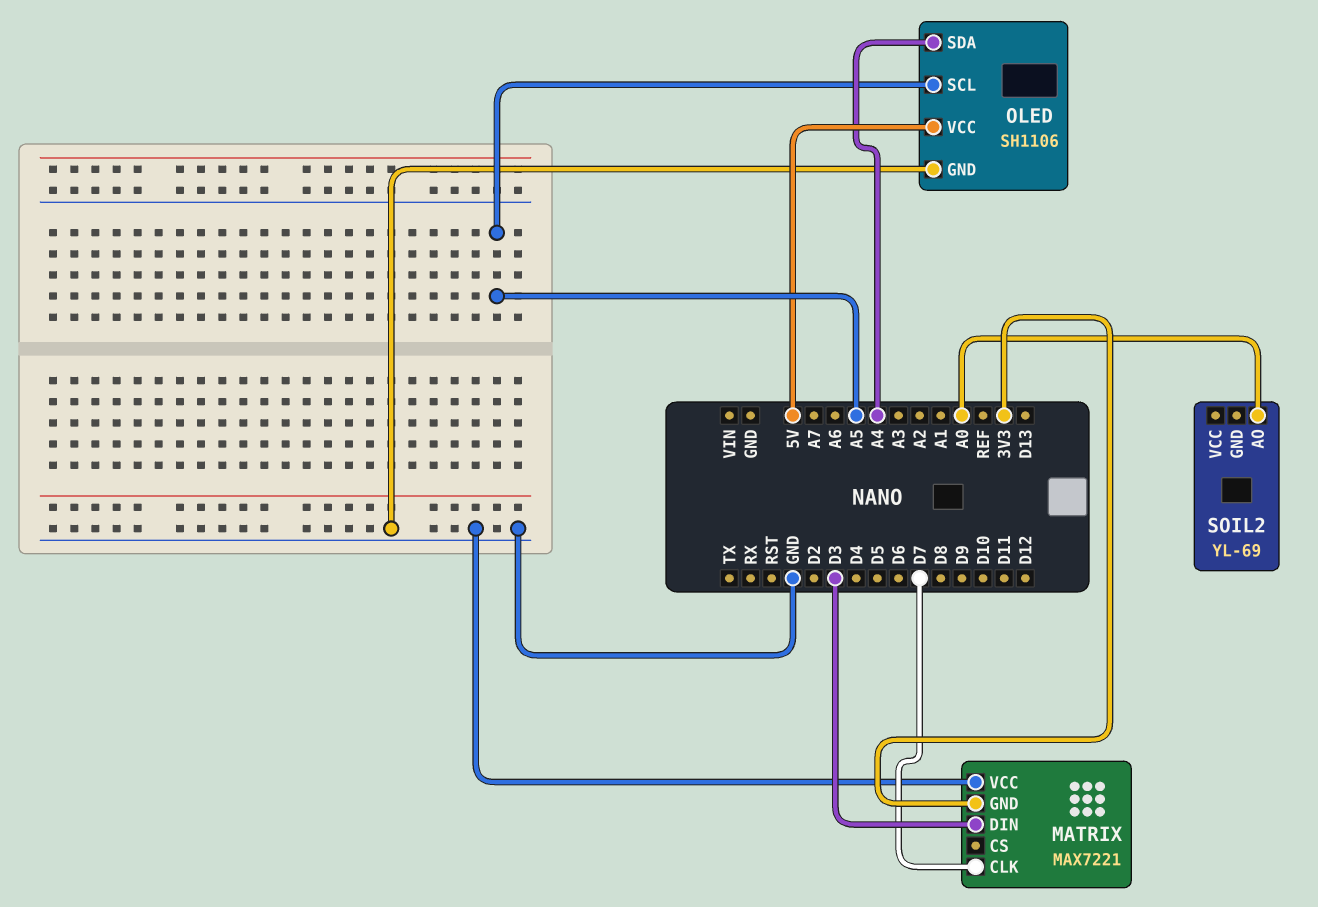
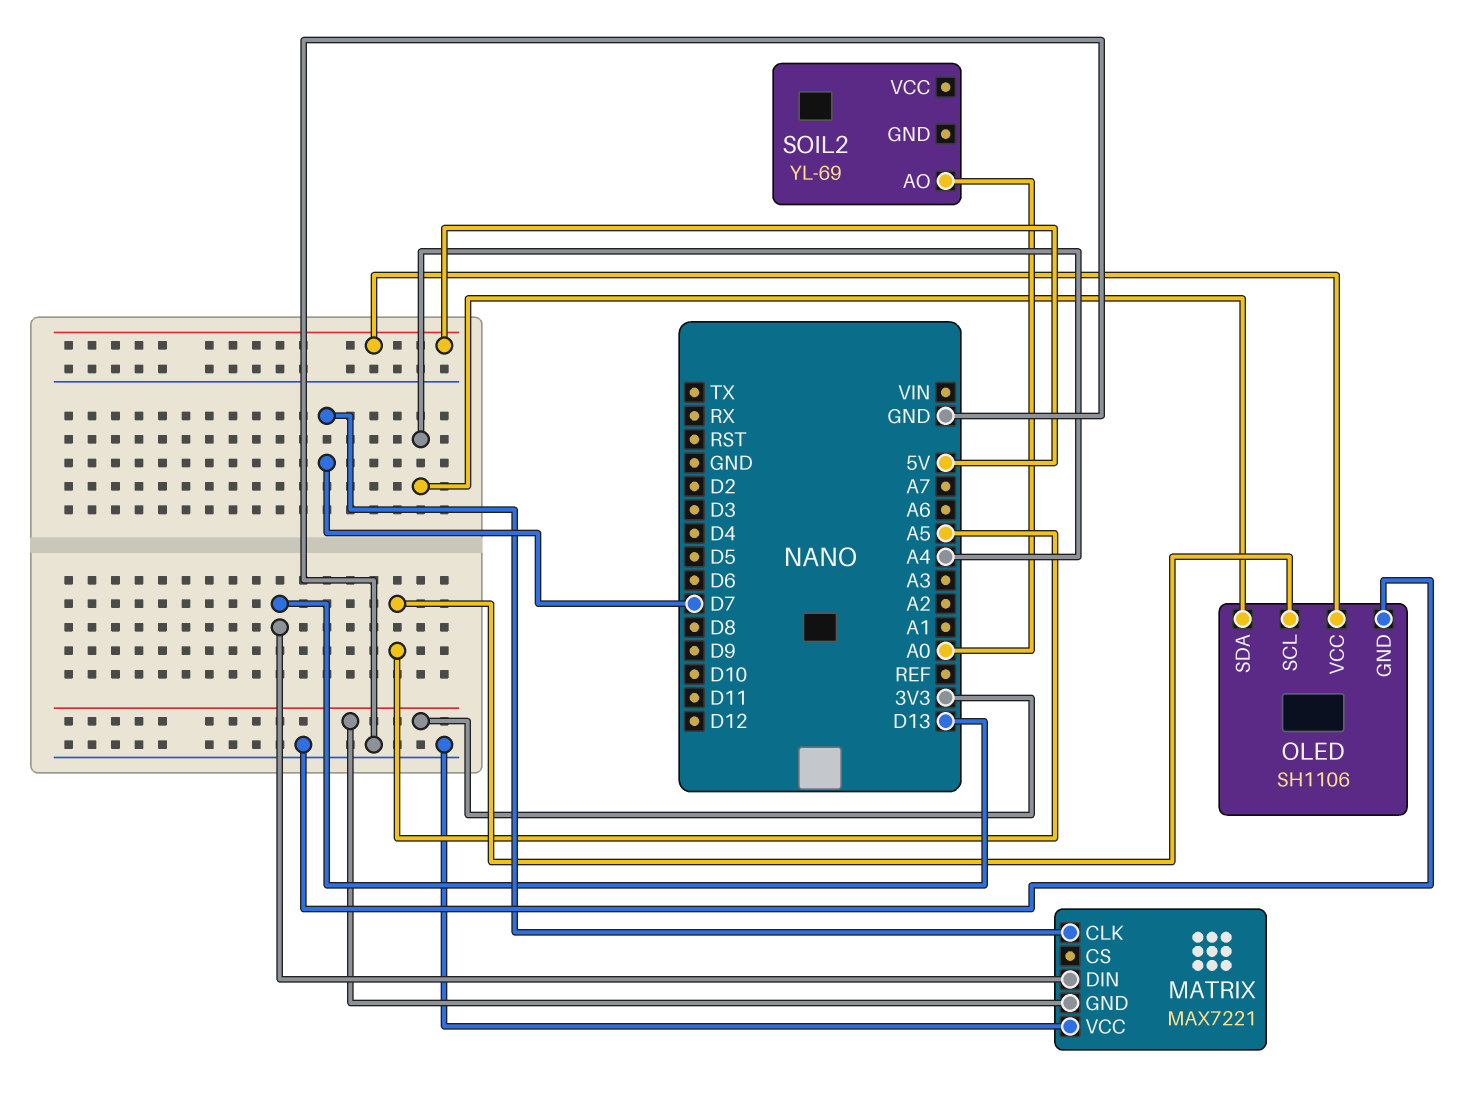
MATRIX pin DIN: D3 -> D13

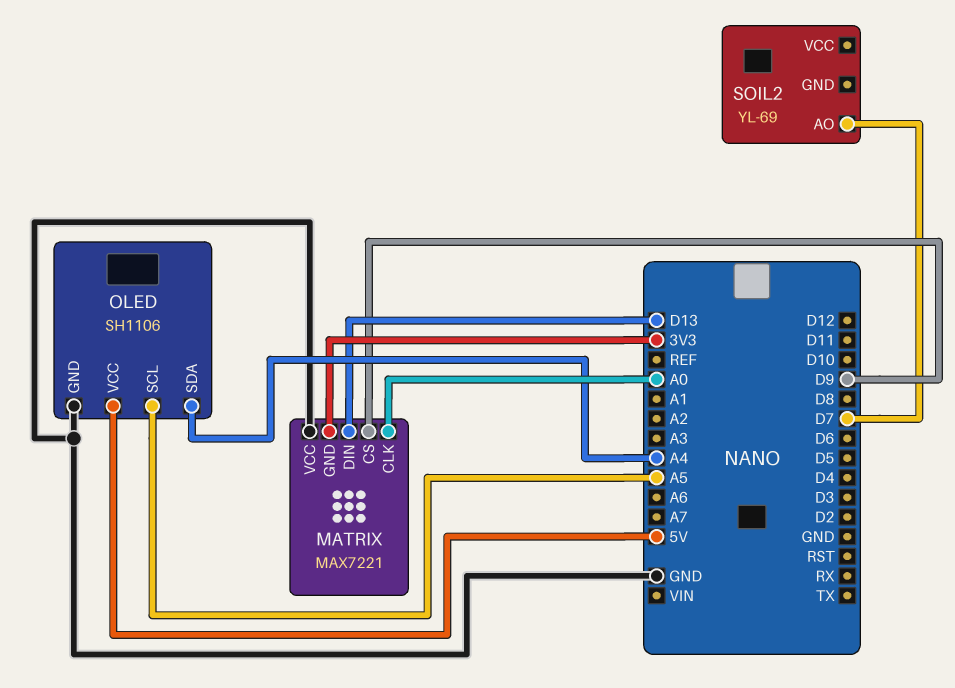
MATRIX pin CLK: D7 -> A0
MATRIX pin CS: none -> D9
SOIL2 pin AO: A0 -> D7

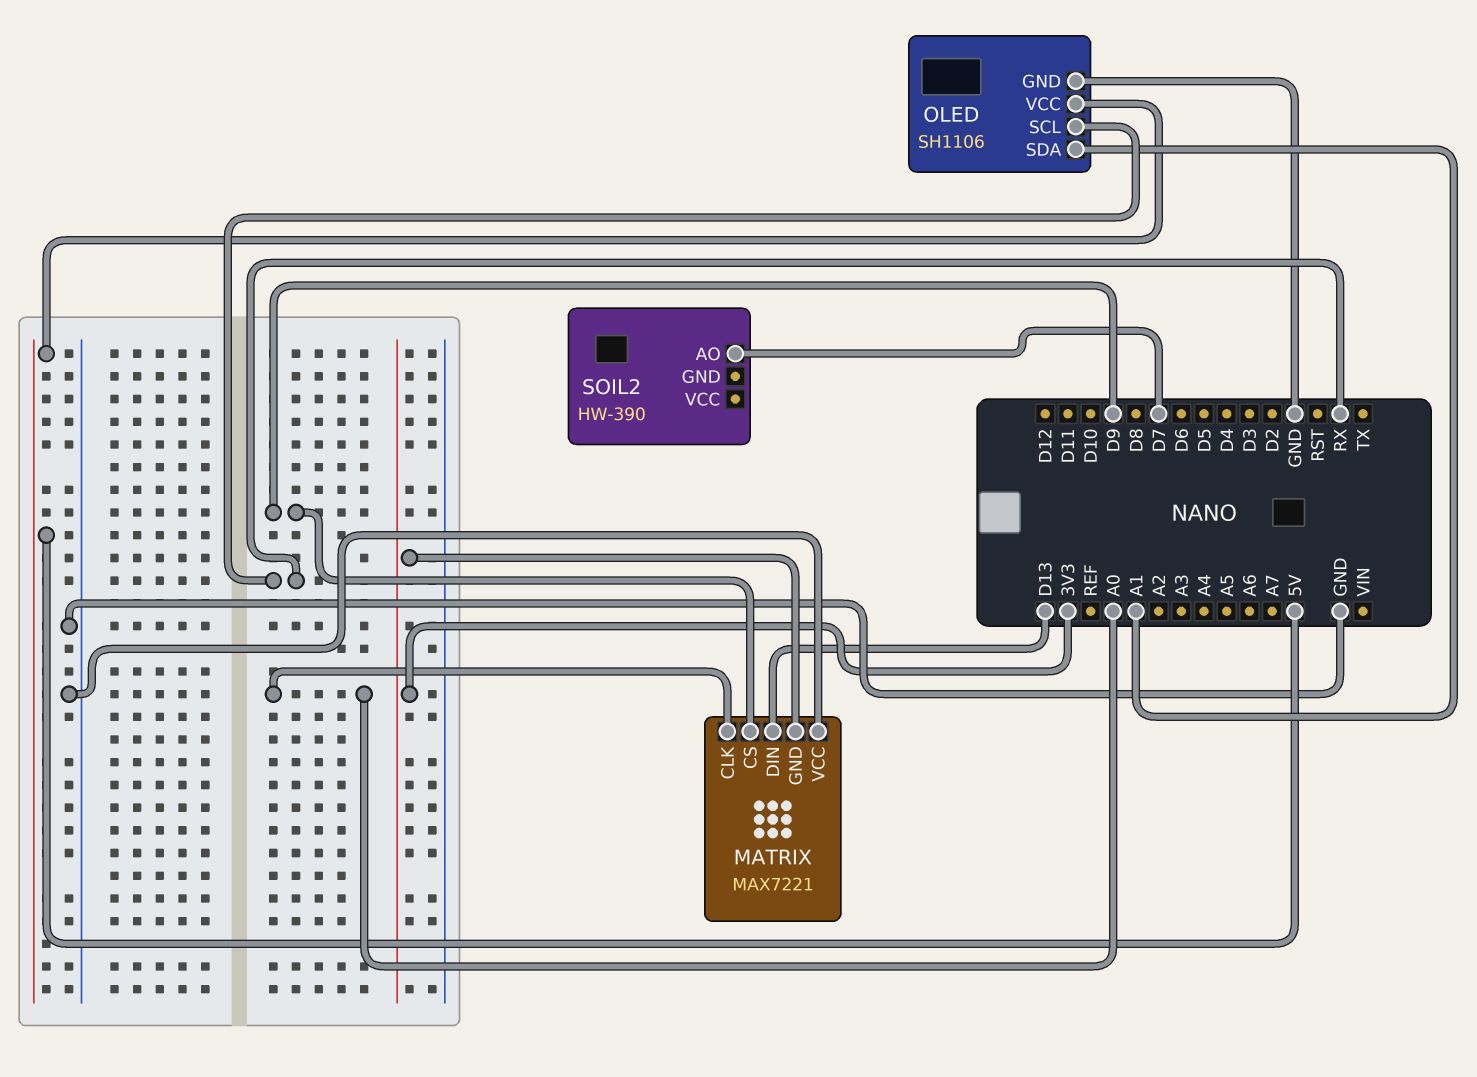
OLED pin SCL: A5 -> RX
OLED pin SDA: A4 -> A1
SOIL2: YL-69 -> HW-390

